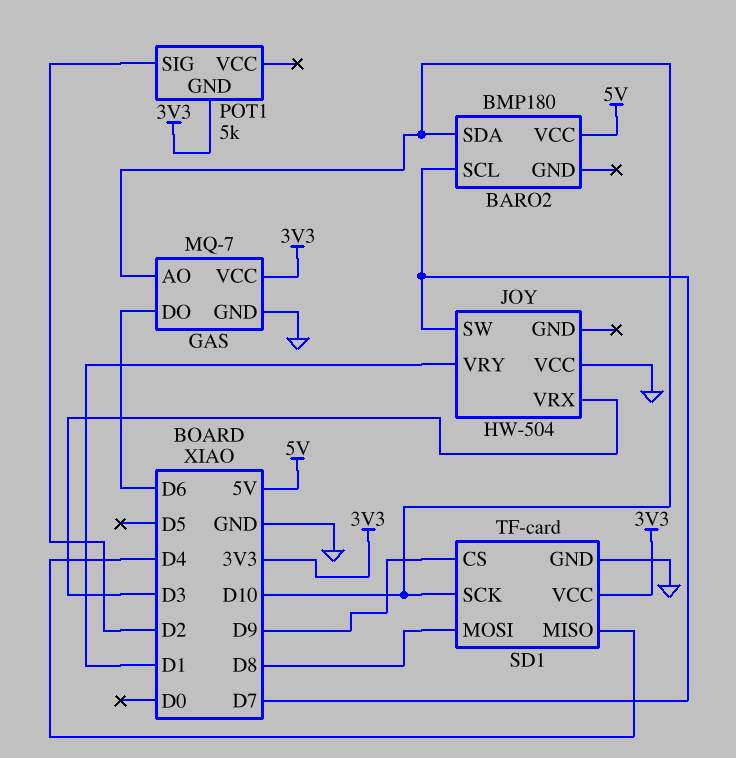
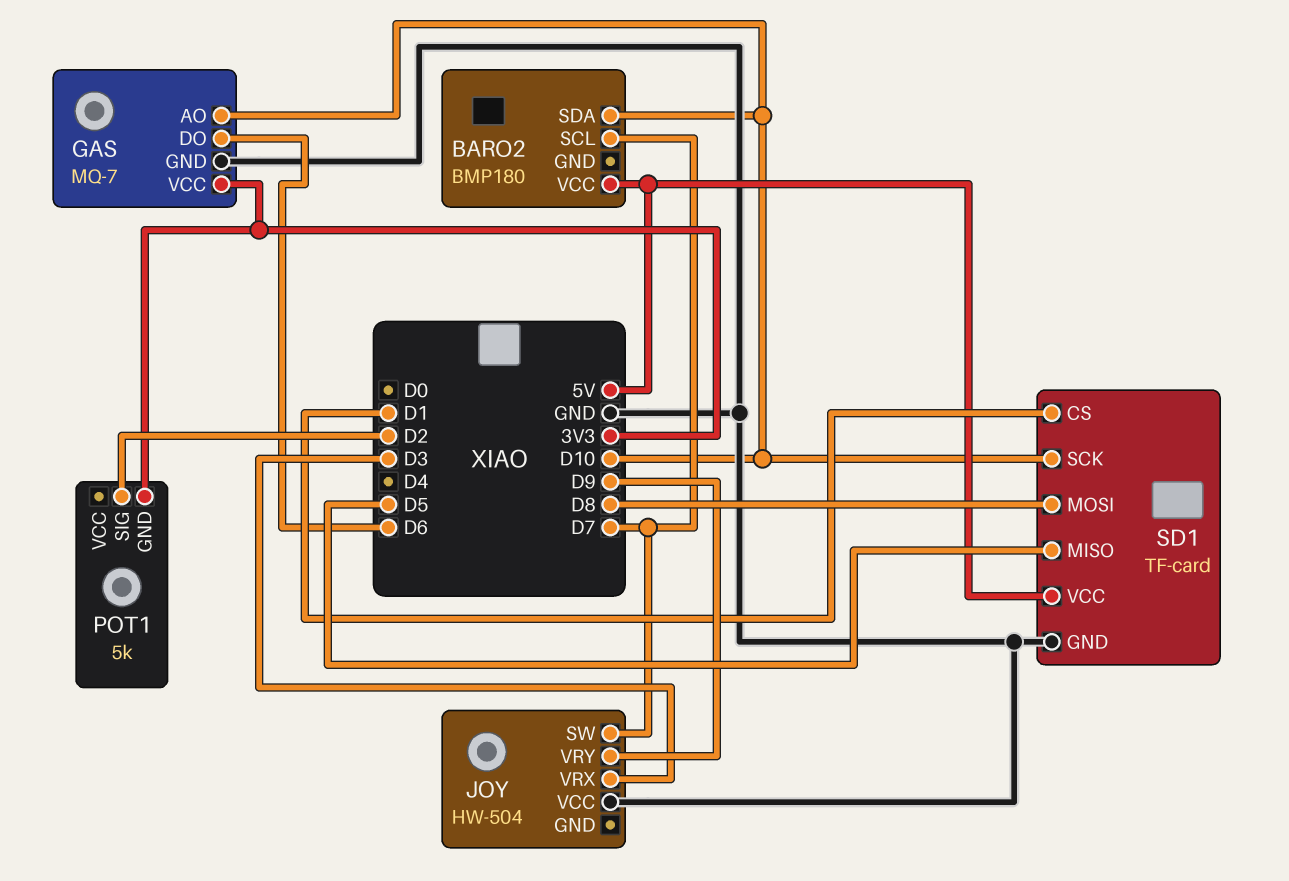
JOY pin VRY: D1 -> D9
SD1 pin CS: D9 -> D1
SD1 pin MISO: D4 -> D5
SD1 pin VCC: 3V3 -> 5V

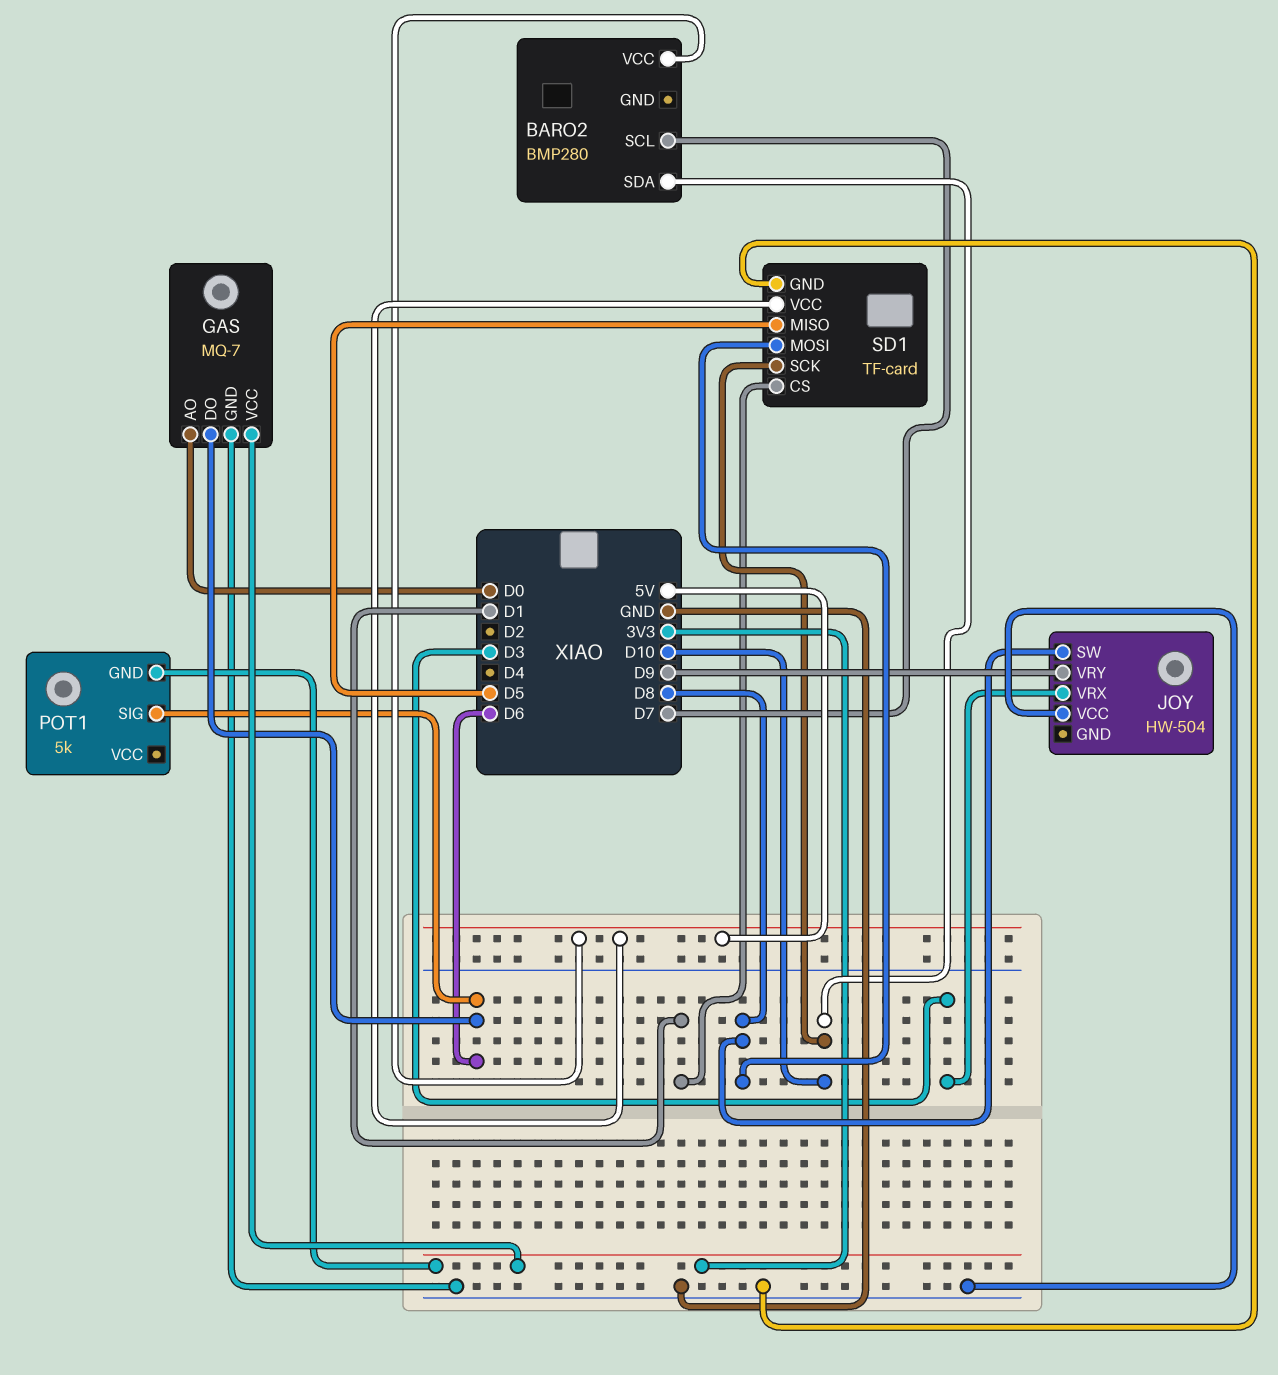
BARO2: BMP180 -> BMP280
GAS pin AO: D10 -> D0
JOY pin SW: D7 -> D8
POT1 pin SIG: D2 -> D6

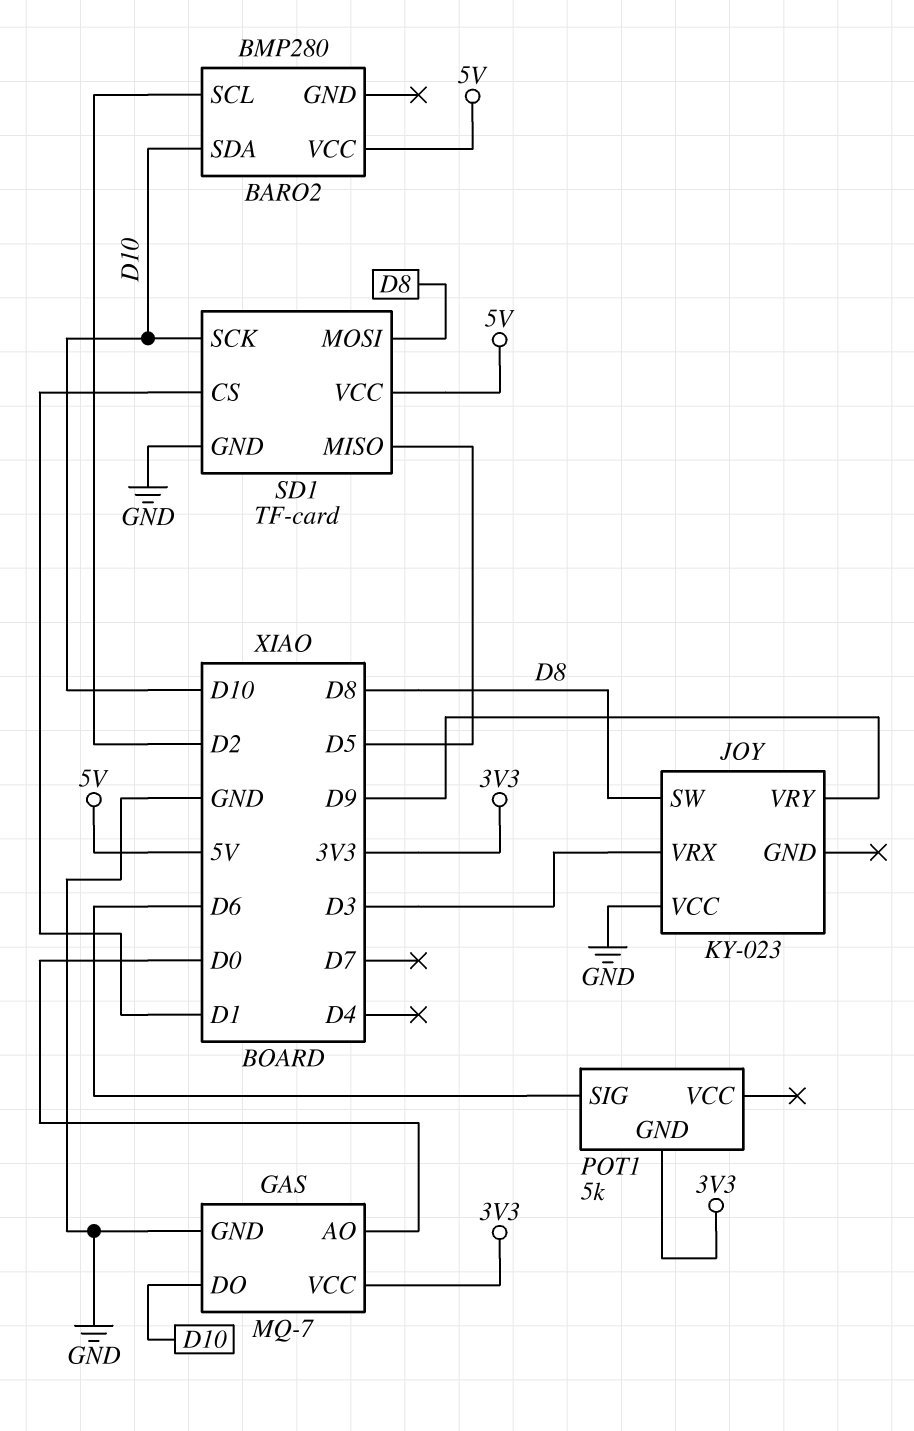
BARO2 pin SCL: D7 -> D2
GAS pin DO: D6 -> D10
JOY: HW-504 -> KY-023

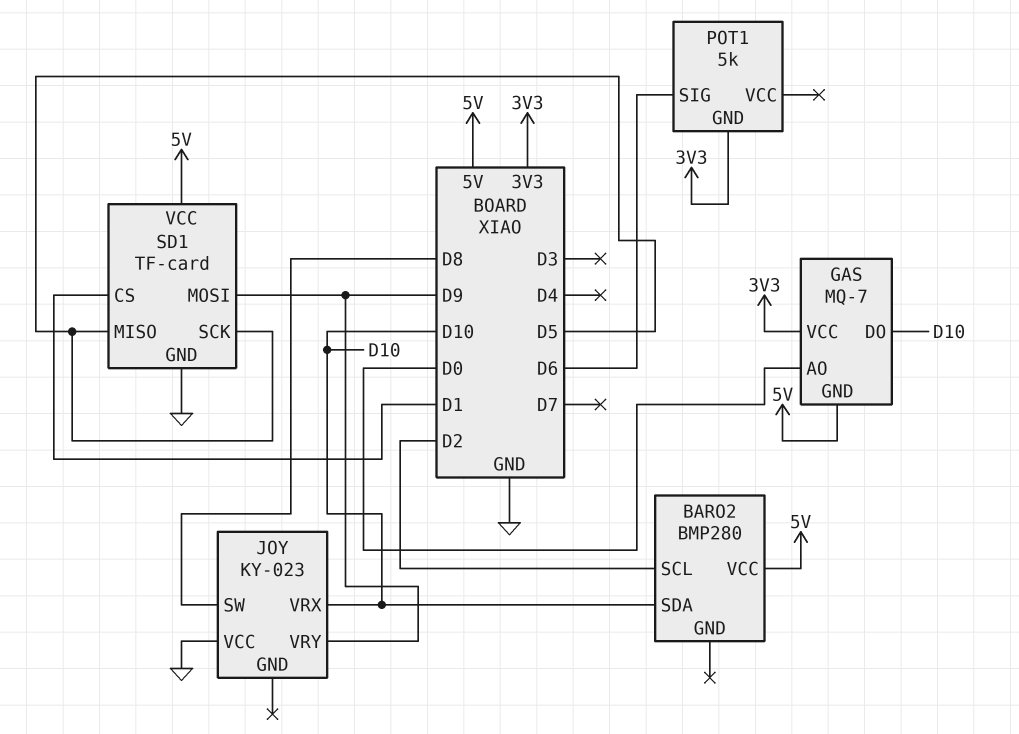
GAS pin GND: GND -> 5V
JOY pin VRX: D3 -> D10
SD1 pin MOSI: D8 -> D9
SD1 pin SCK: D10 -> D5

